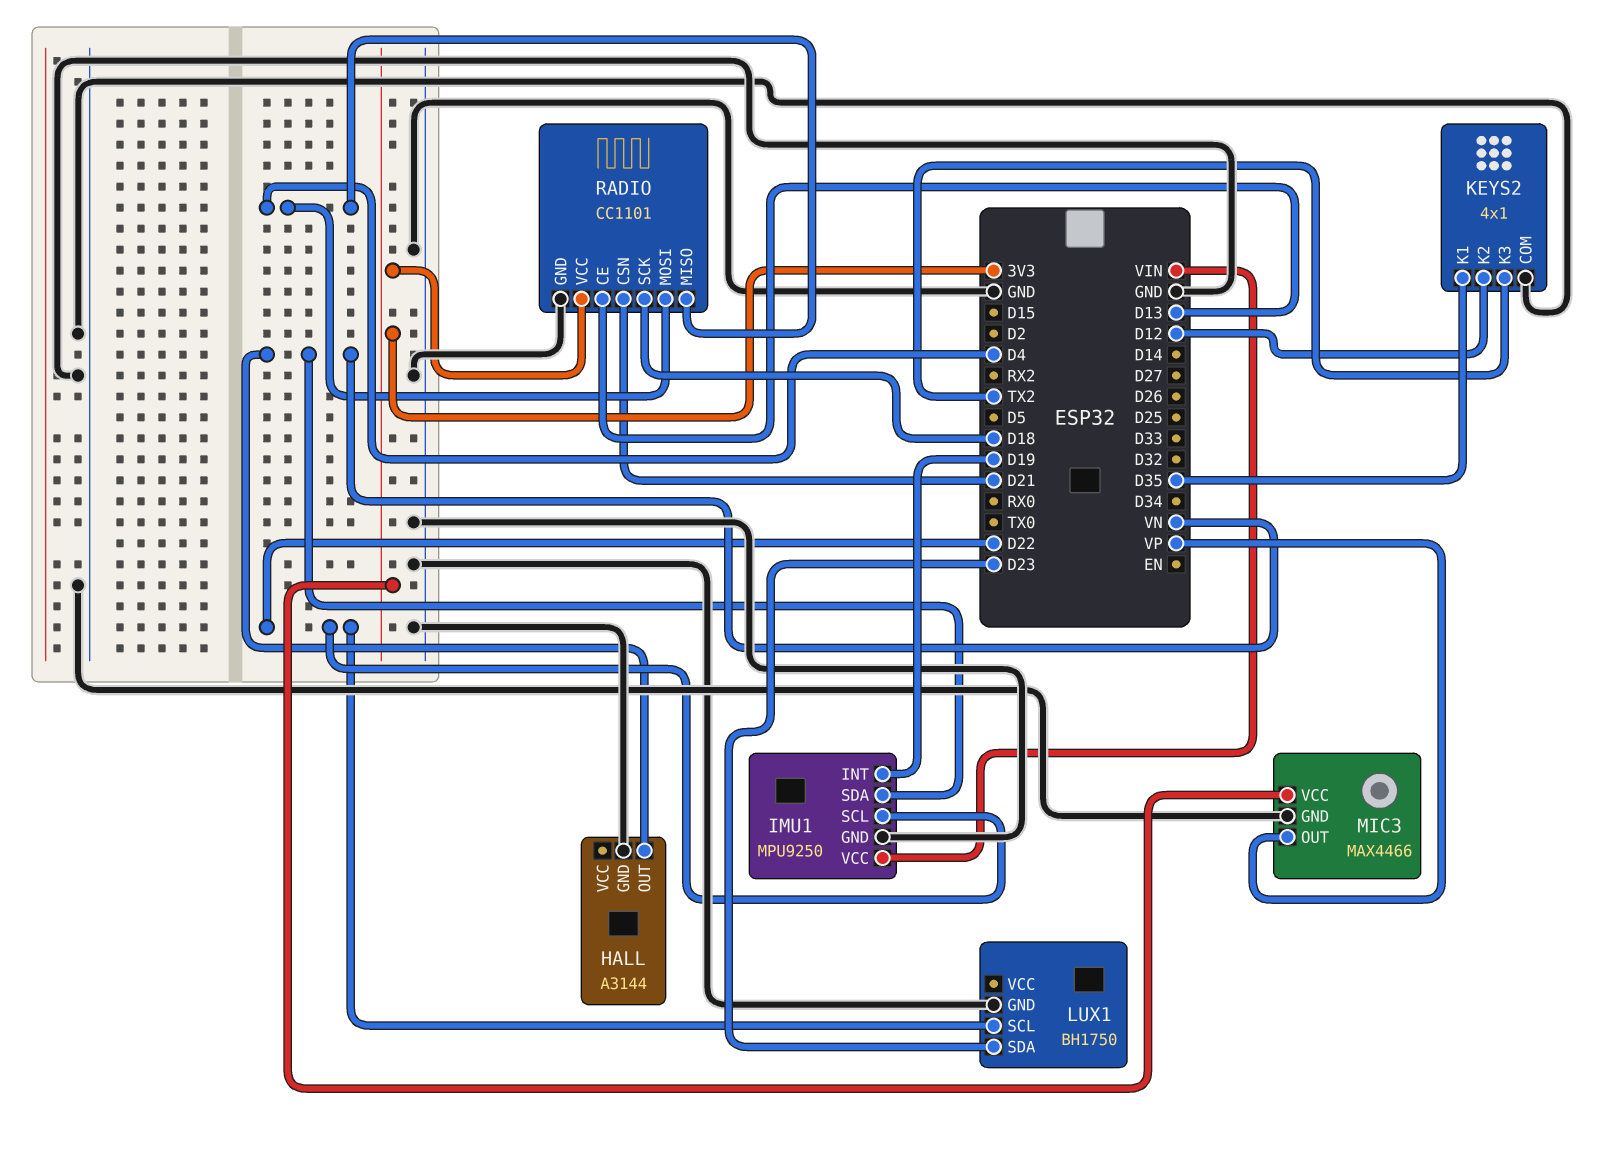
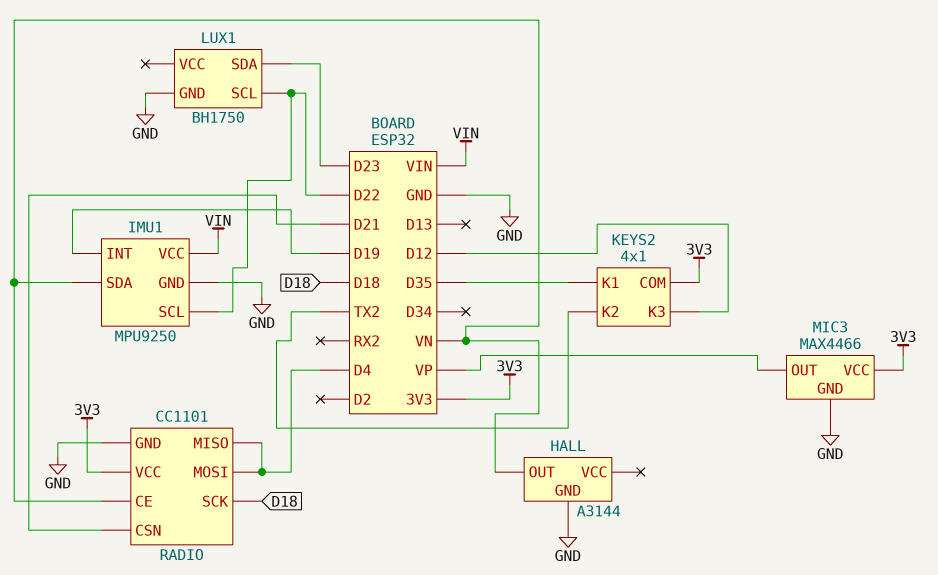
KEYS2 pin COM: GND -> 3V3
KEYS2 pin K2: D12 -> TX2
KEYS2 pin K3: TX2 -> D12
RADIO pin CE: D13 -> VN

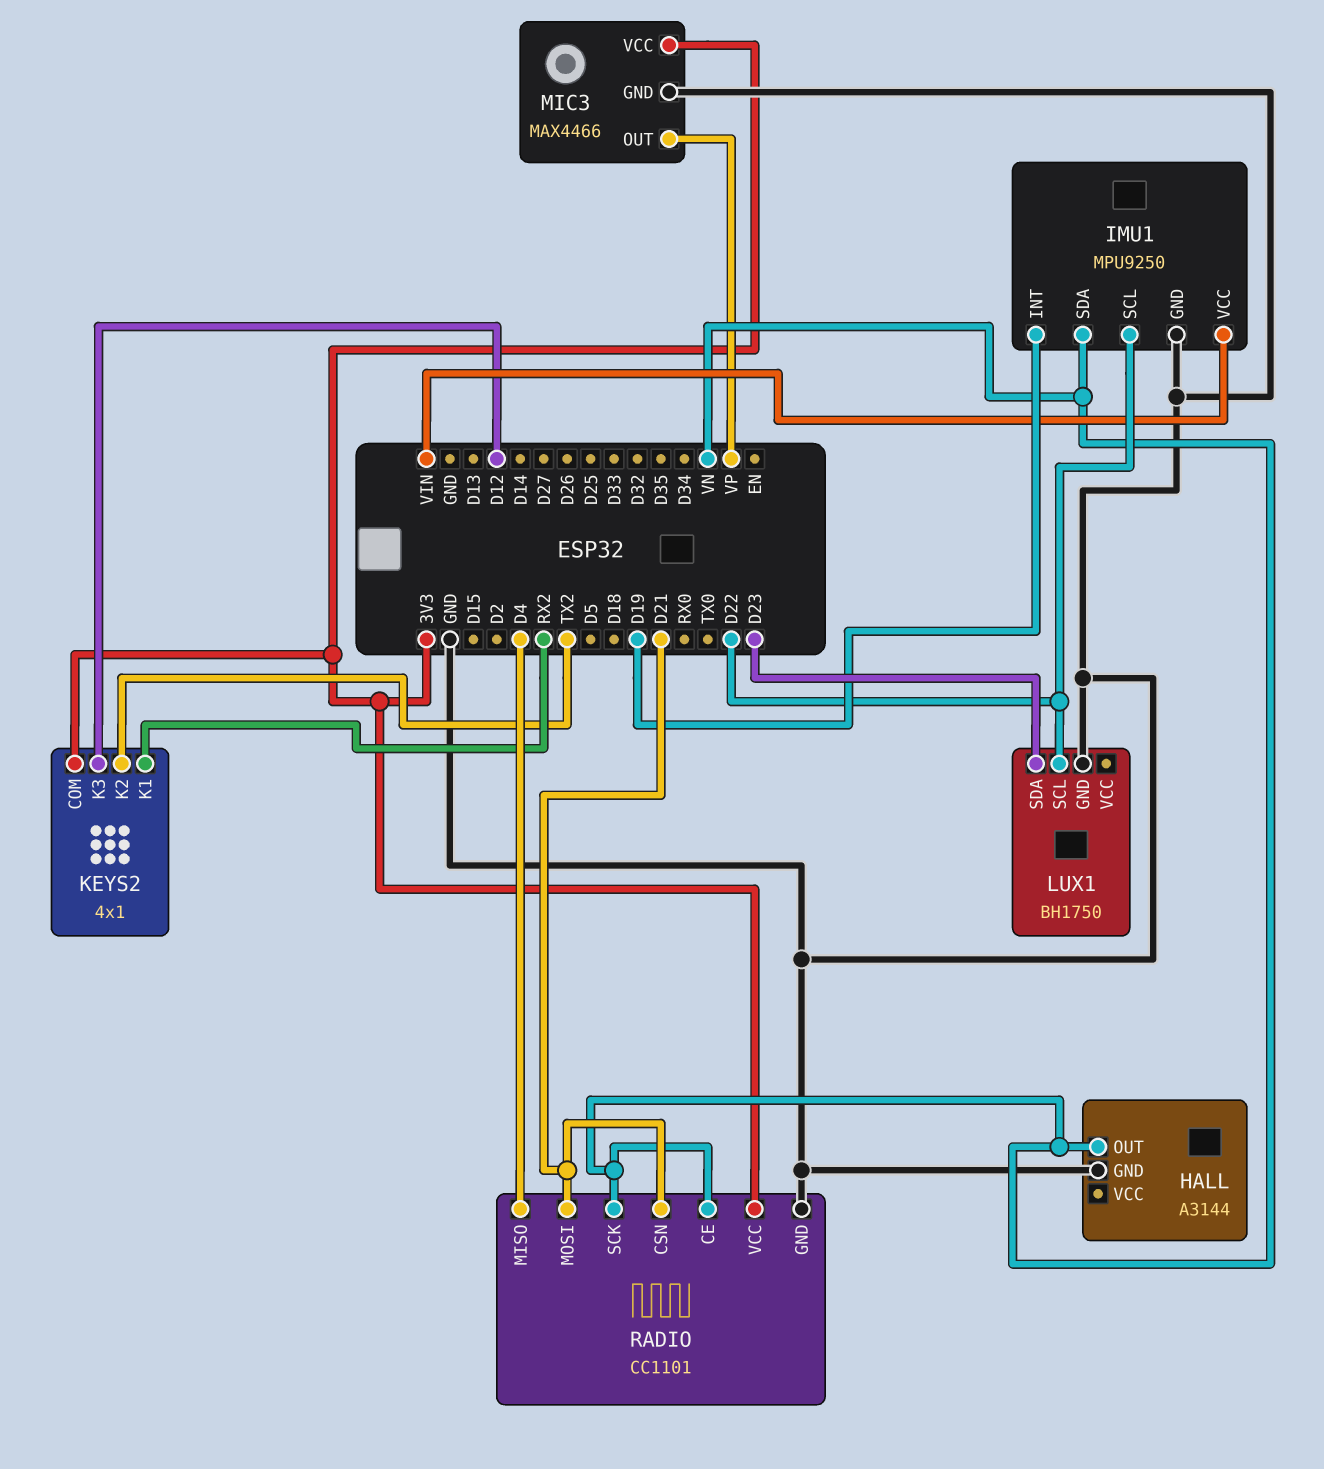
KEYS2 pin K1: D35 -> RX2
RADIO pin MOSI: D4 -> D21
RADIO pin SCK: D18 -> VN

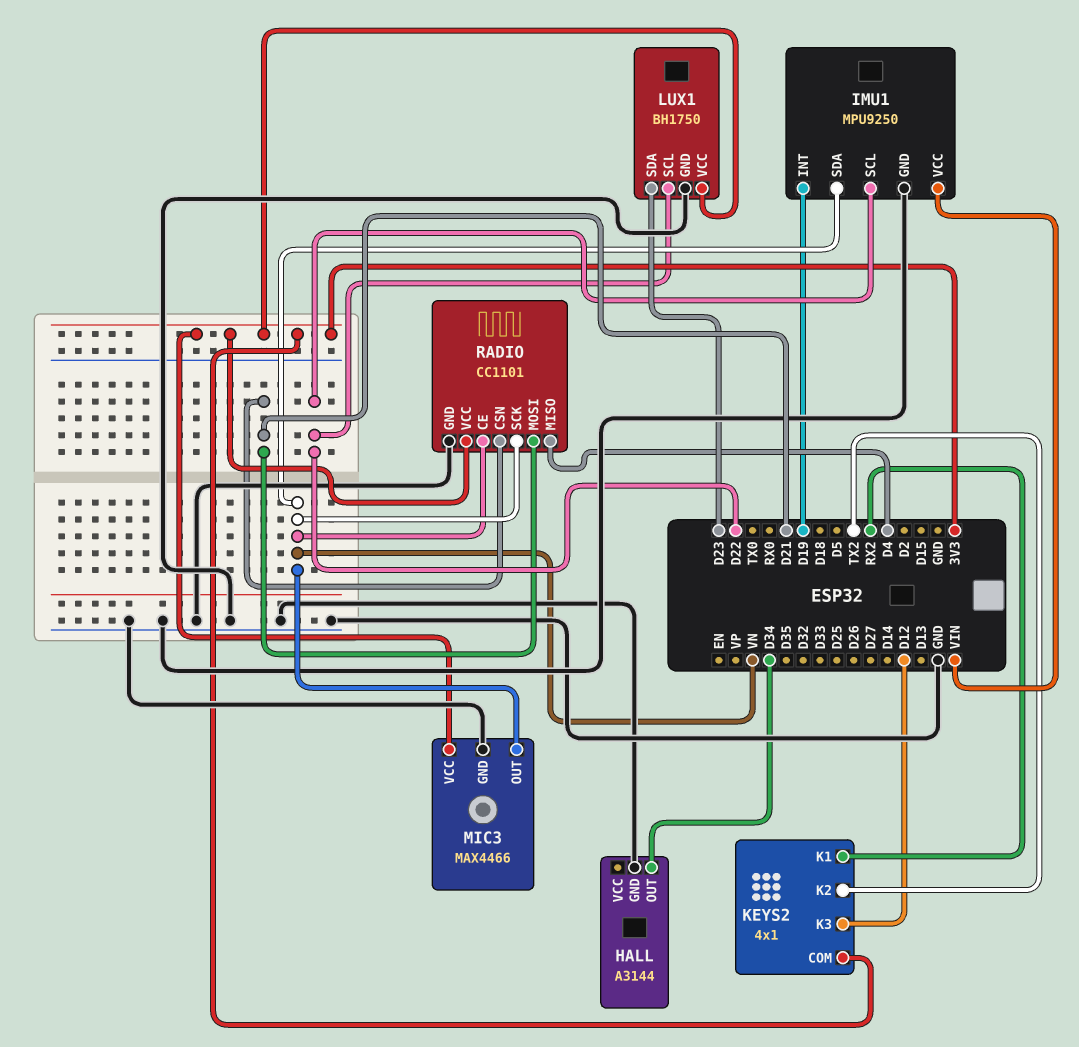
HALL pin OUT: VN -> D34
LUX1 pin VCC: none -> 3V3
MIC3 pin OUT: VP -> VN

